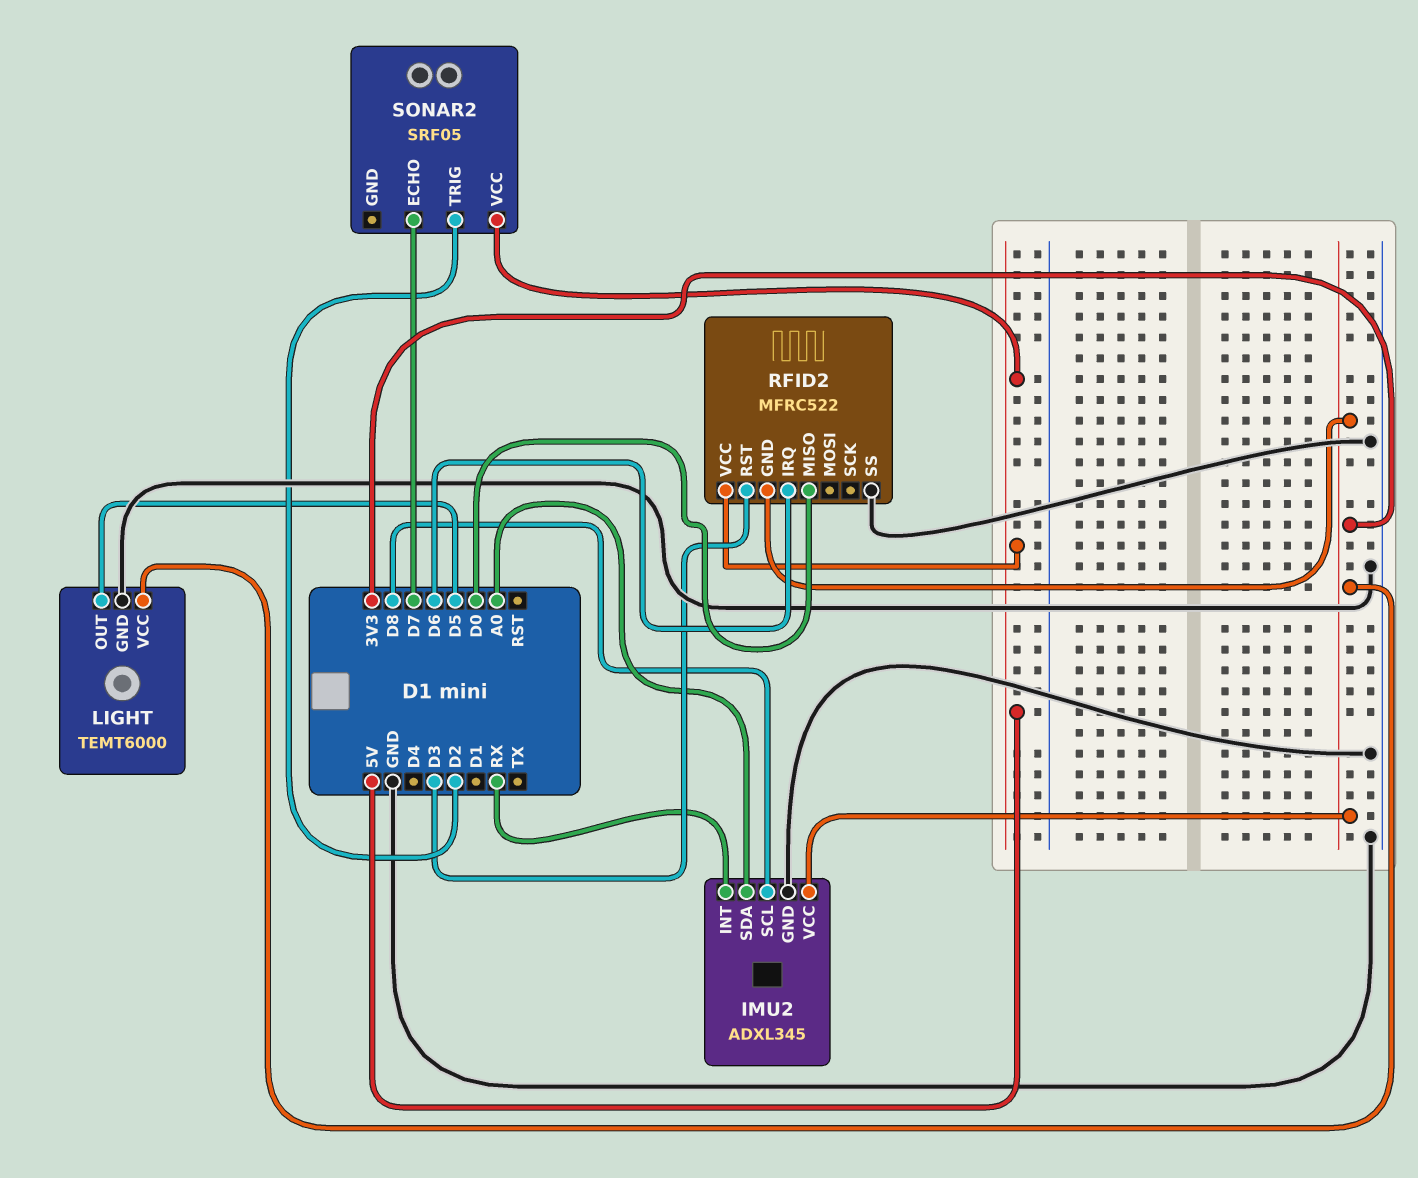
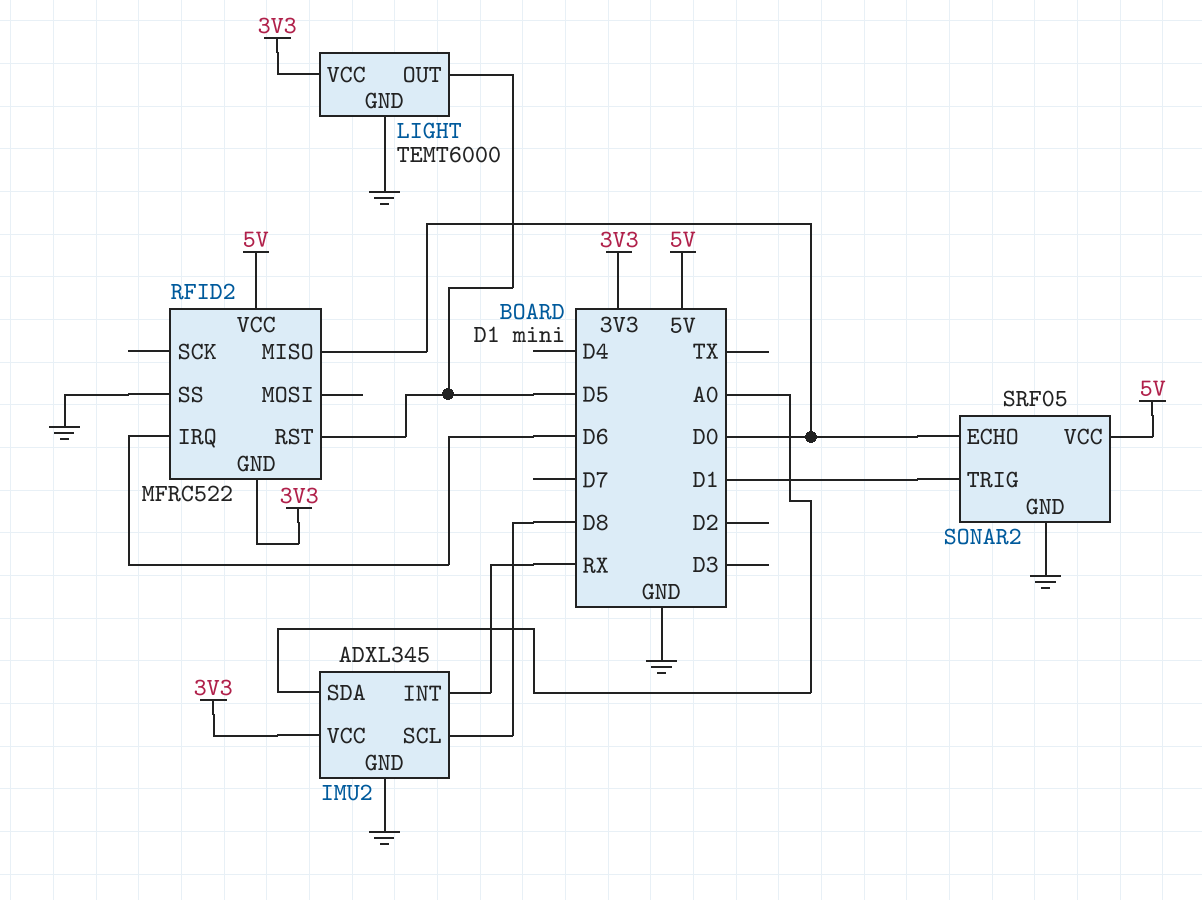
RFID2 pin RST: D3 -> D5
SONAR2 pin ECHO: D7 -> D0
SONAR2 pin GND: none -> GND
SONAR2 pin TRIG: D2 -> D1

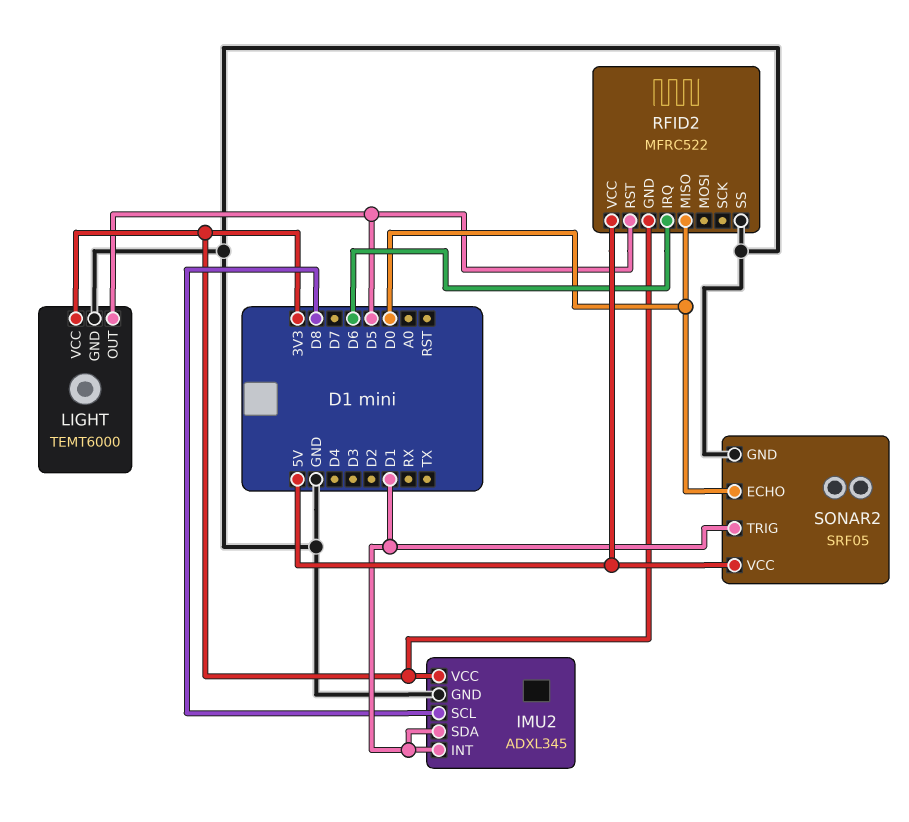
IMU2 pin INT: RX -> D1
IMU2 pin SDA: A0 -> D1

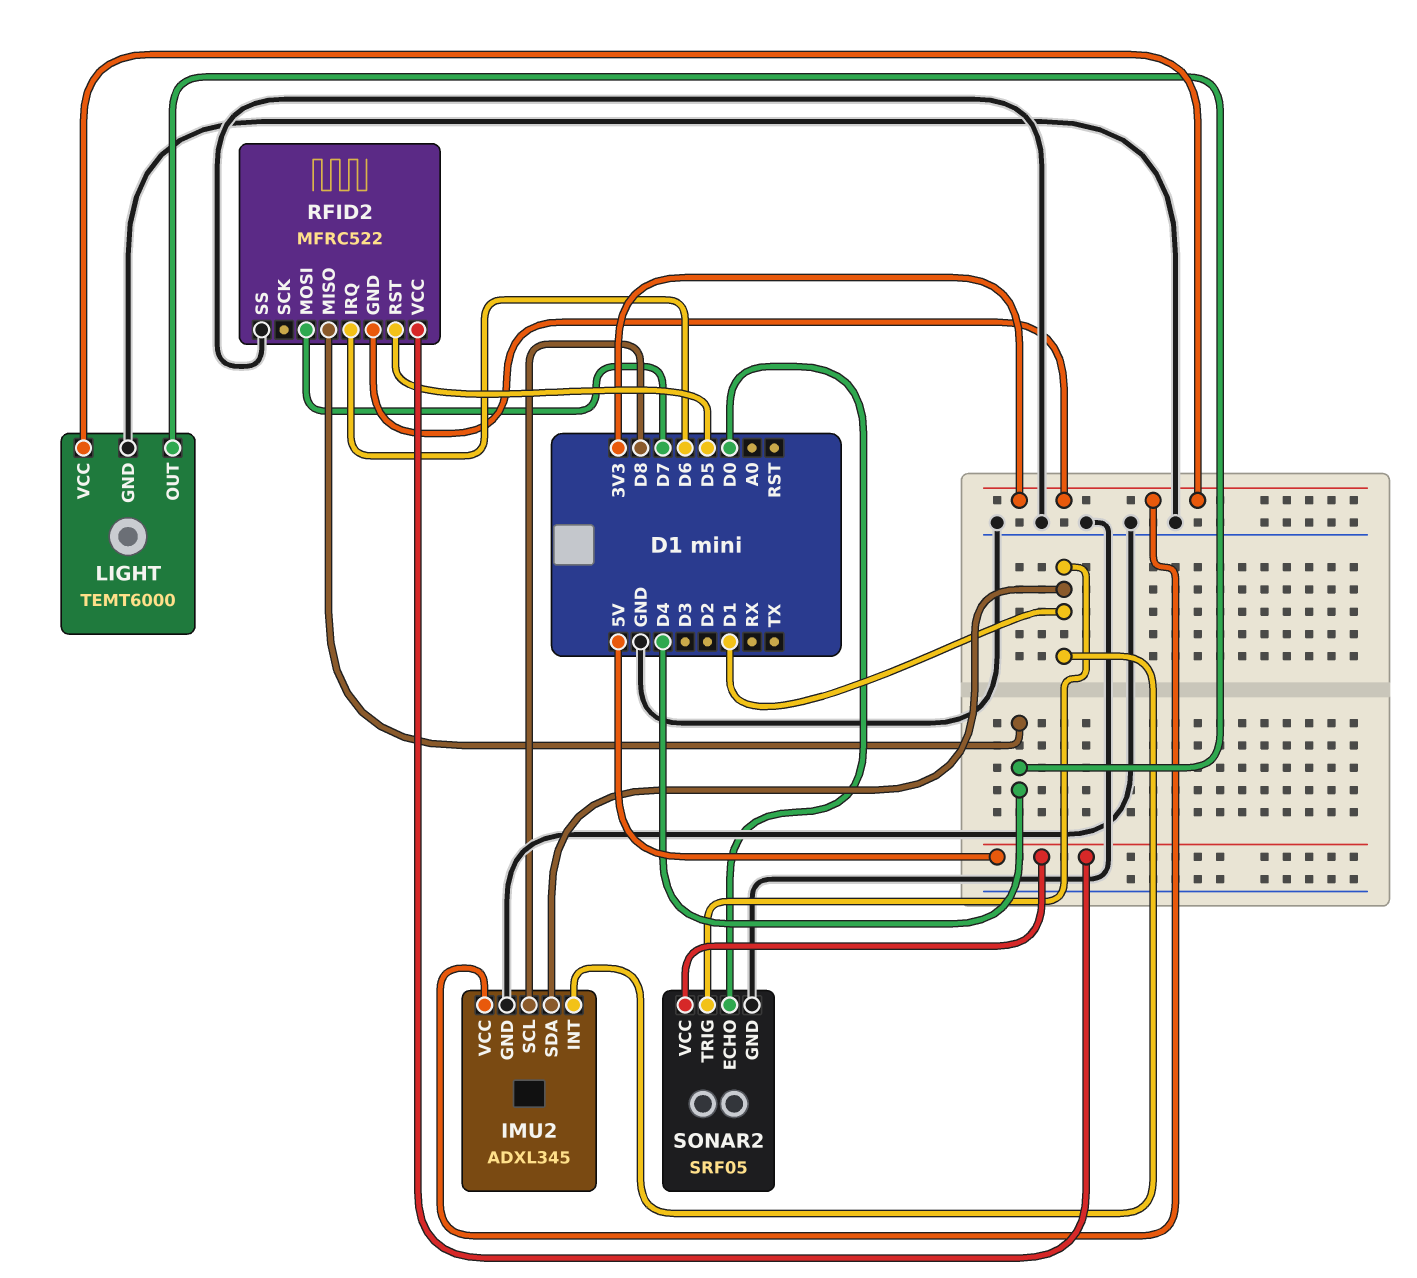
LIGHT pin OUT: D5 -> D4
RFID2 pin MISO: D0 -> D4
RFID2 pin MOSI: none -> D7

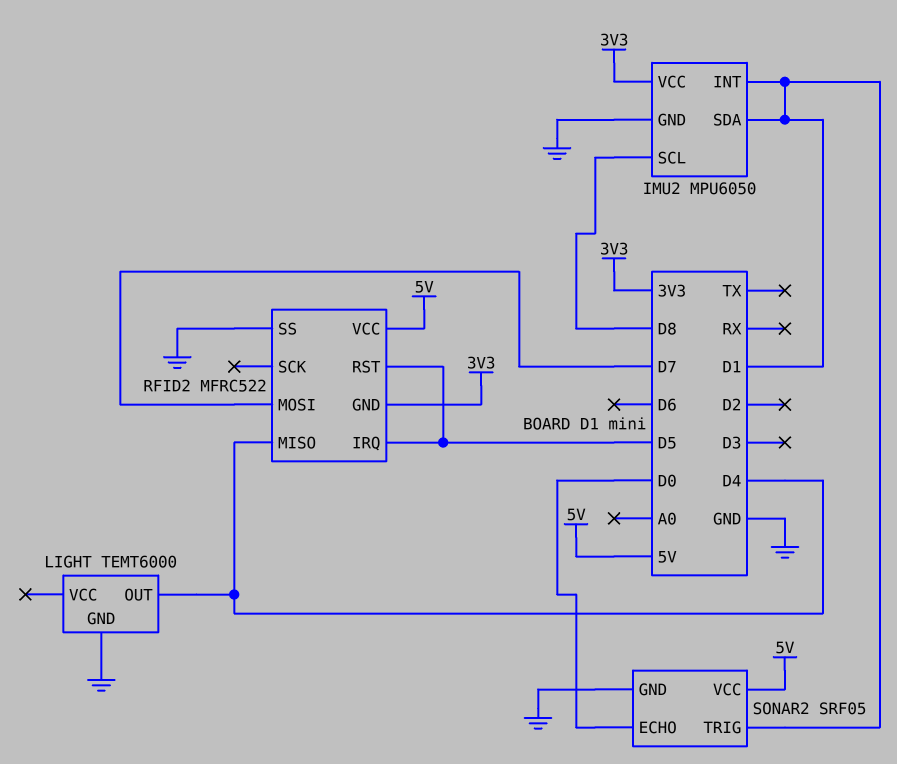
IMU2: ADXL345 -> MPU6050
LIGHT pin VCC: 3V3 -> none
RFID2 pin IRQ: D6 -> D5

